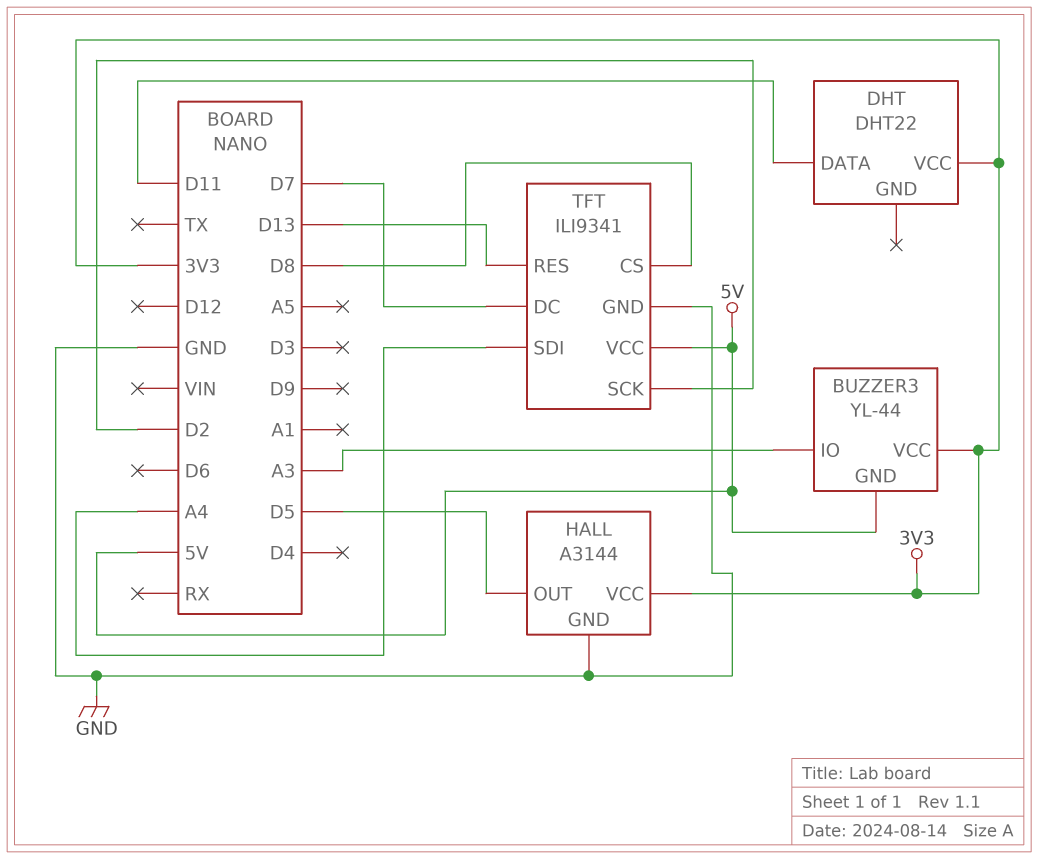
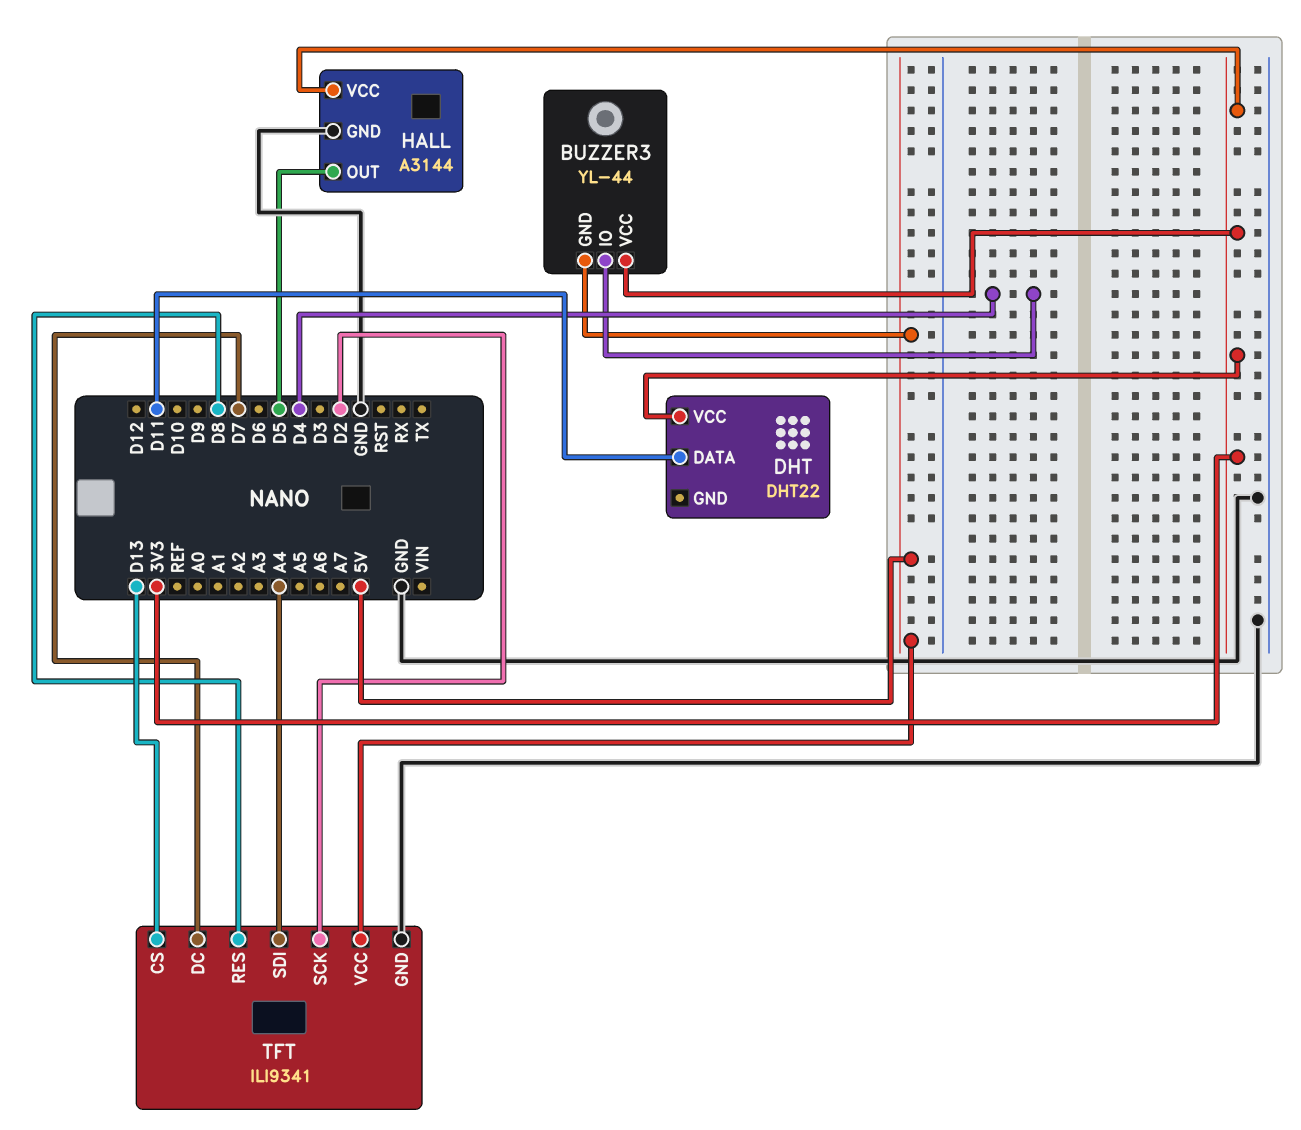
BUZZER3 pin IO: A3 -> D4
TFT pin CS: D8 -> D13
TFT pin RES: D13 -> D8

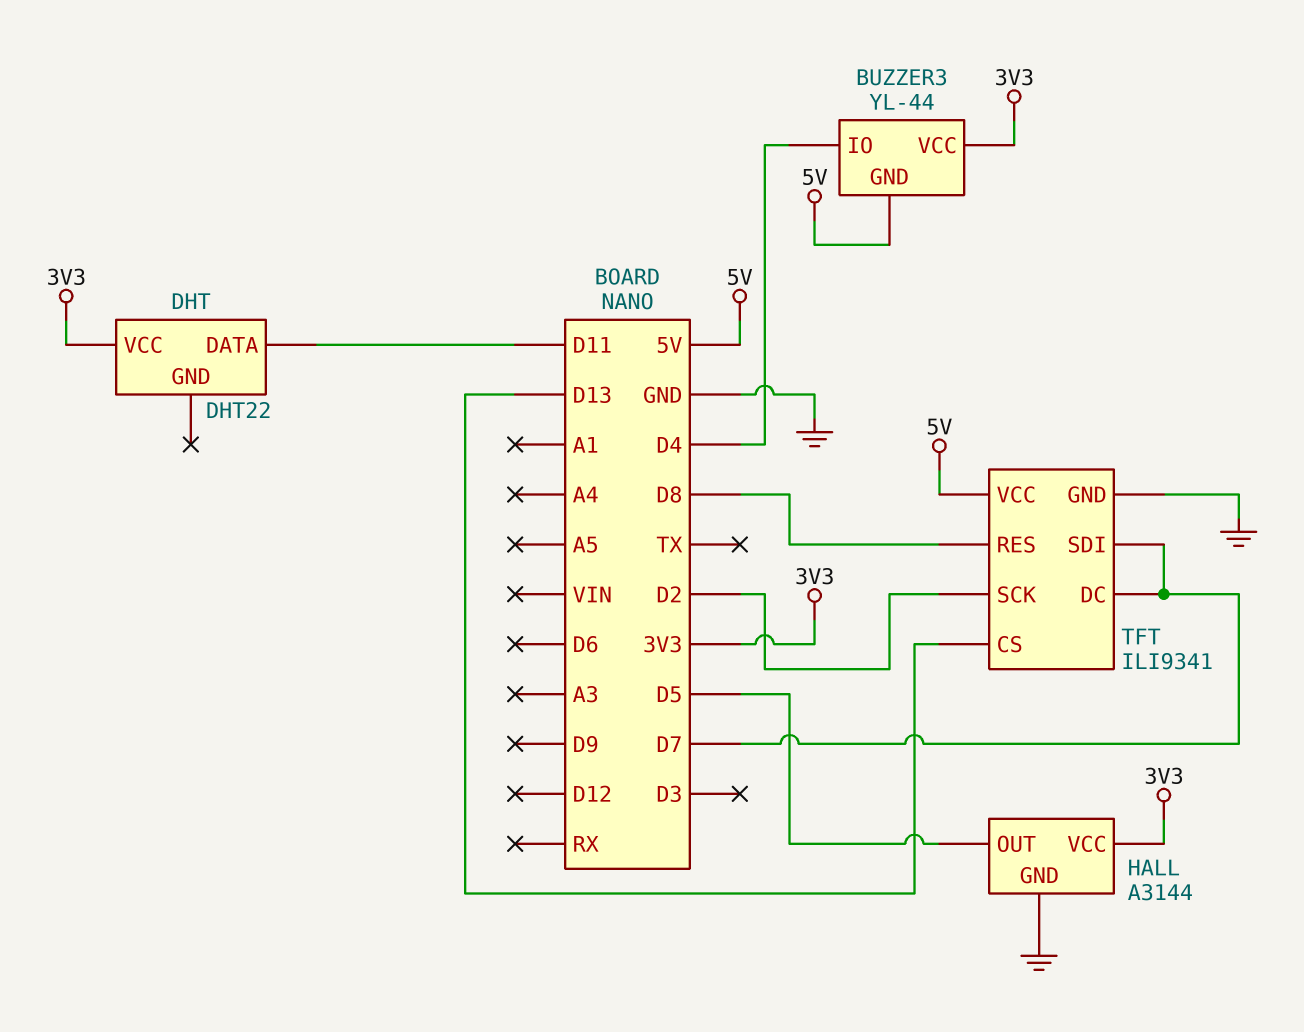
TFT pin SDI: A4 -> D7

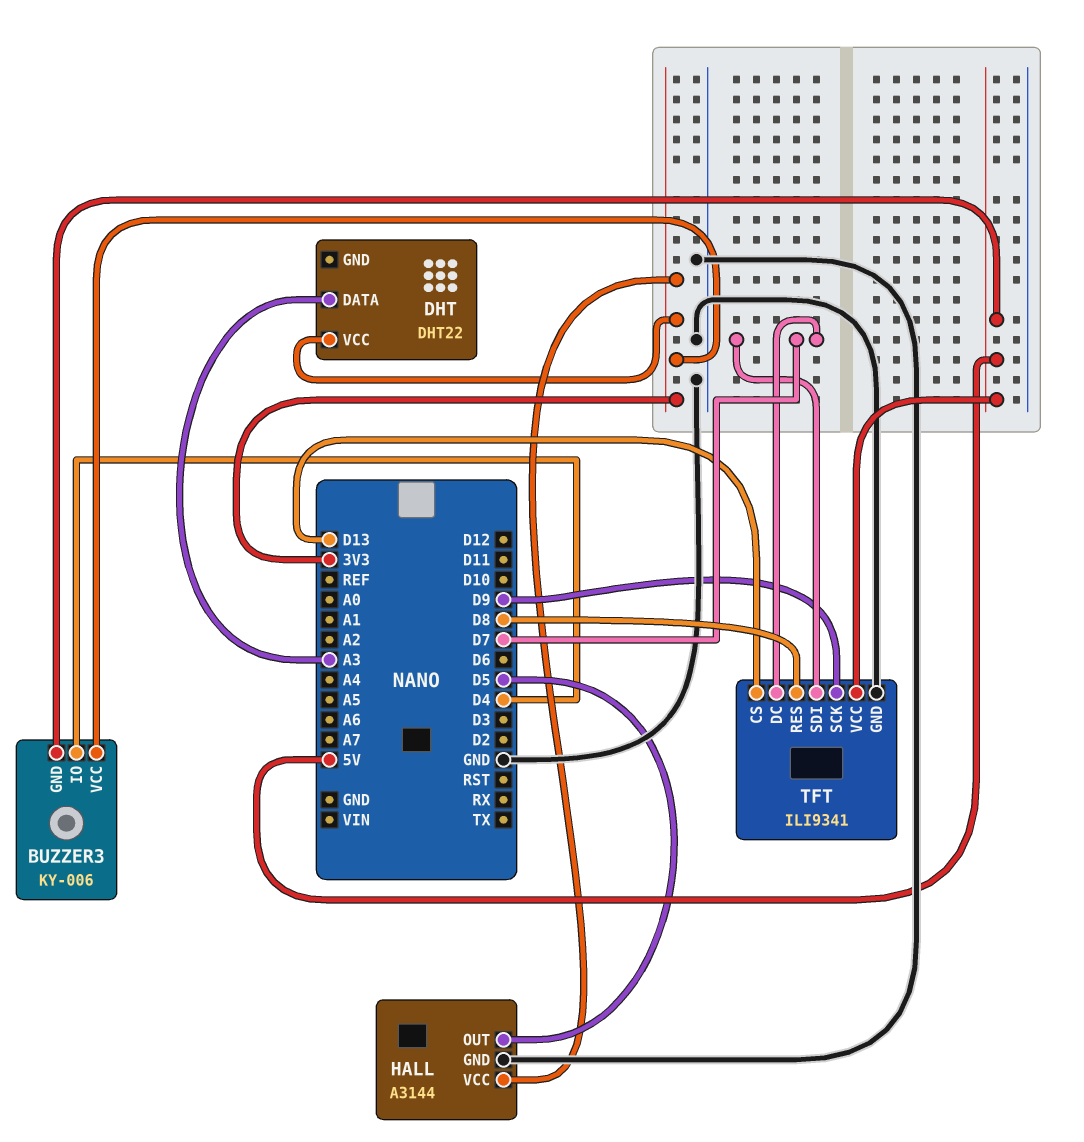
BUZZER3: YL-44 -> KY-006
DHT pin DATA: D11 -> A3
TFT pin SCK: D2 -> D9

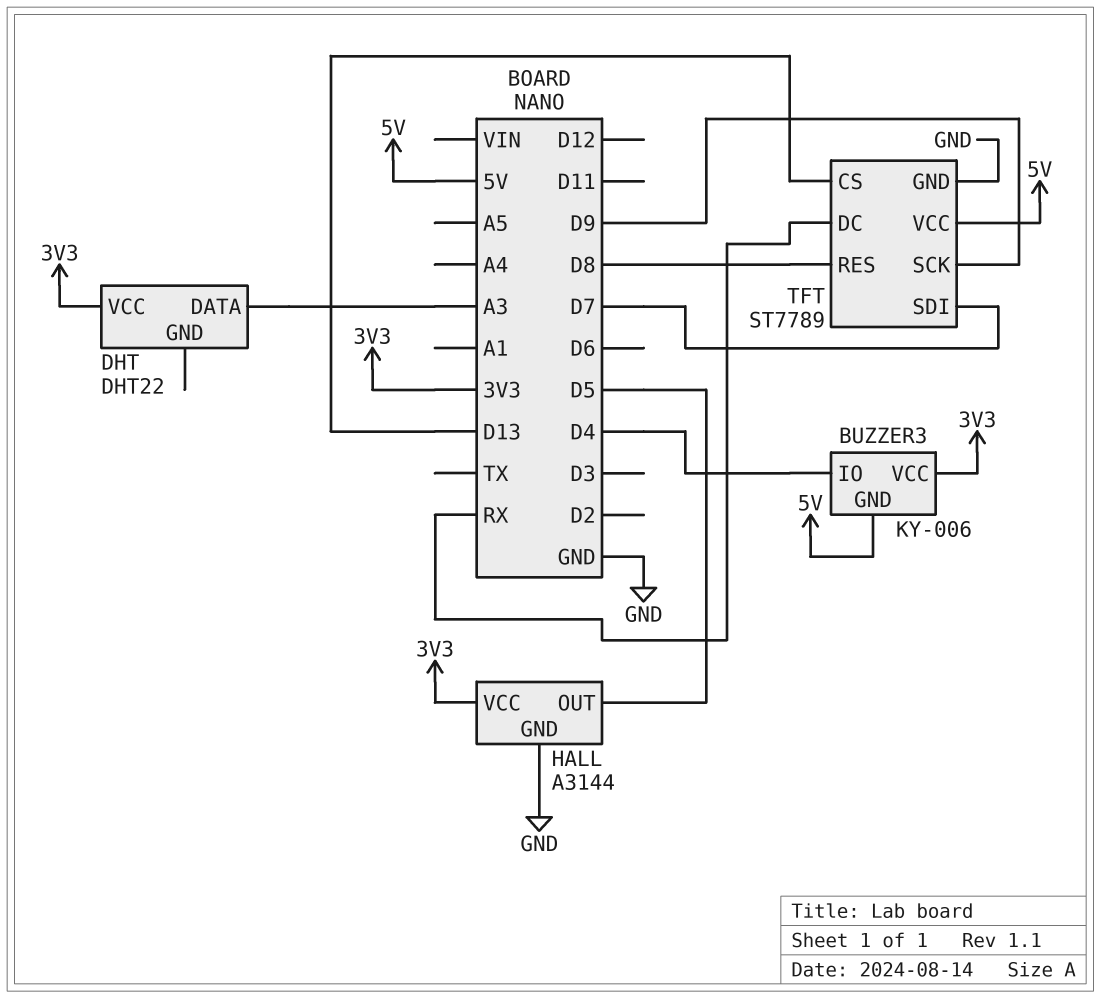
TFT: ILI9341 -> ST7789
TFT pin DC: D7 -> RX

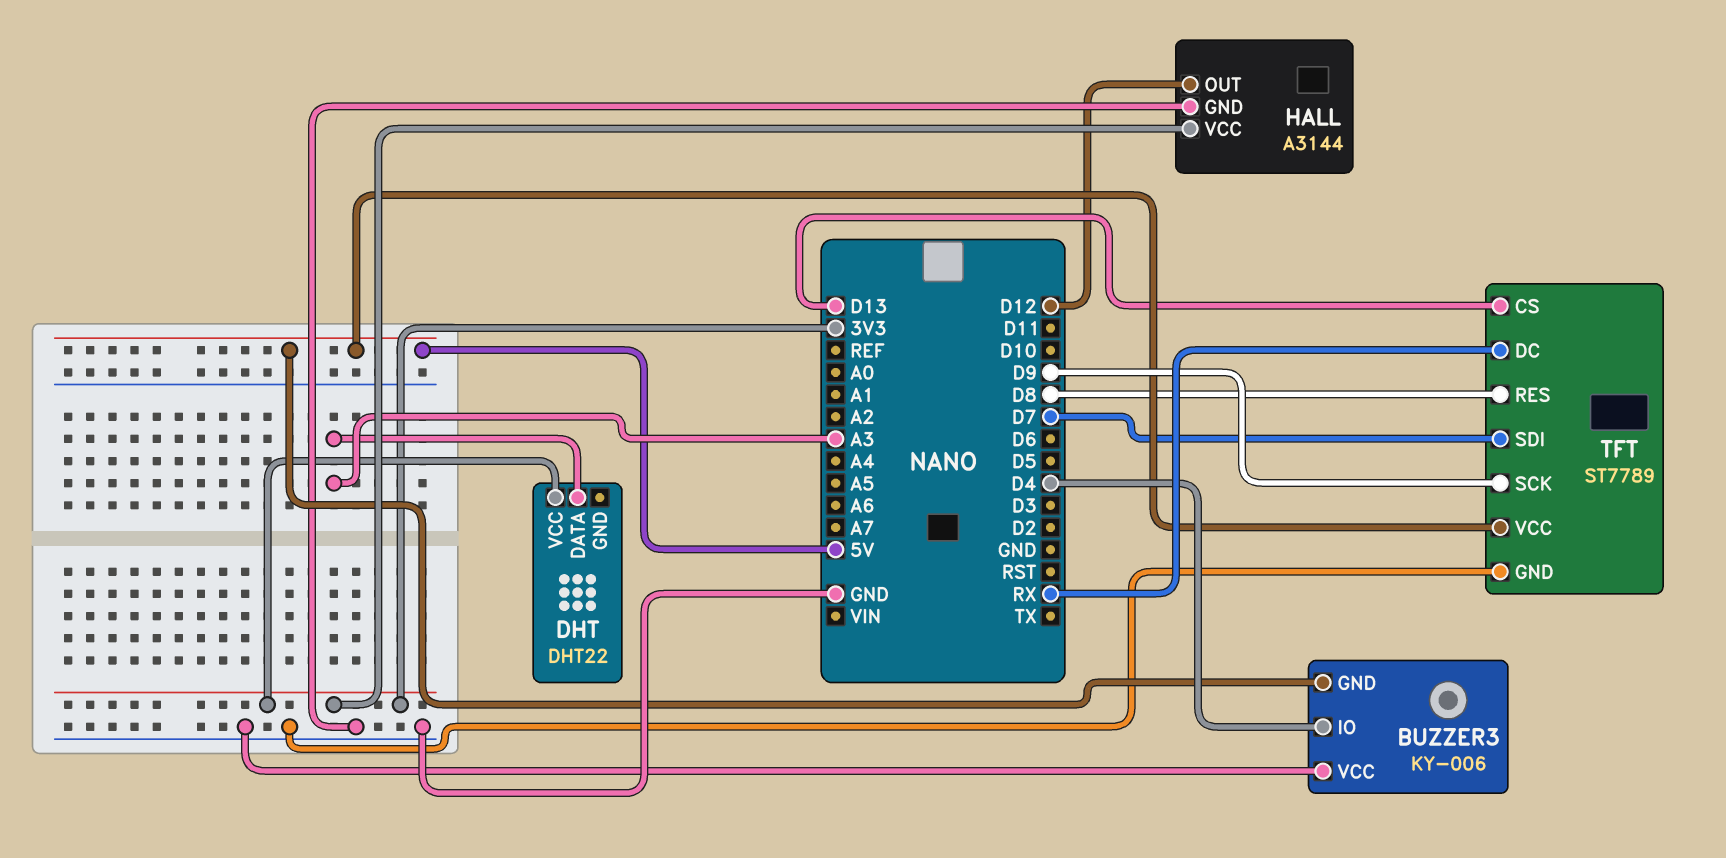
BUZZER3 pin VCC: 3V3 -> GND
HALL pin OUT: D5 -> D12

